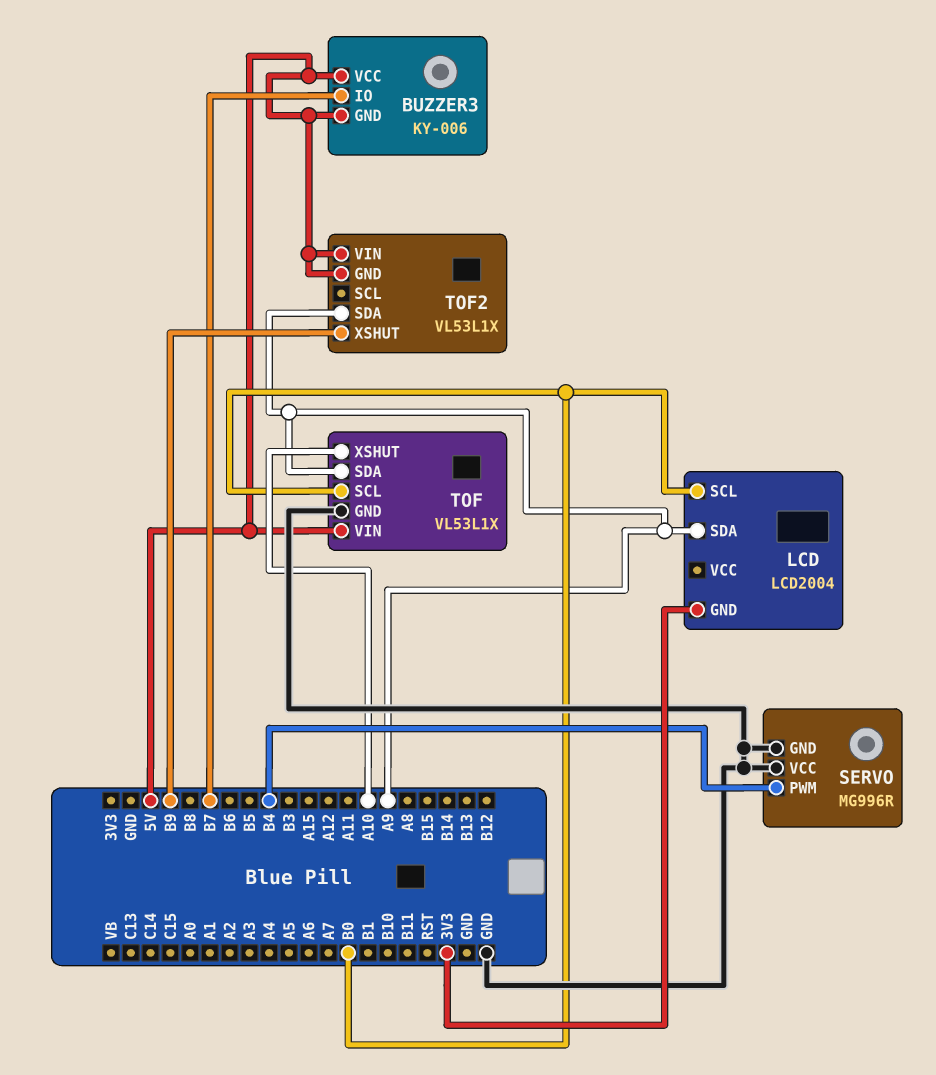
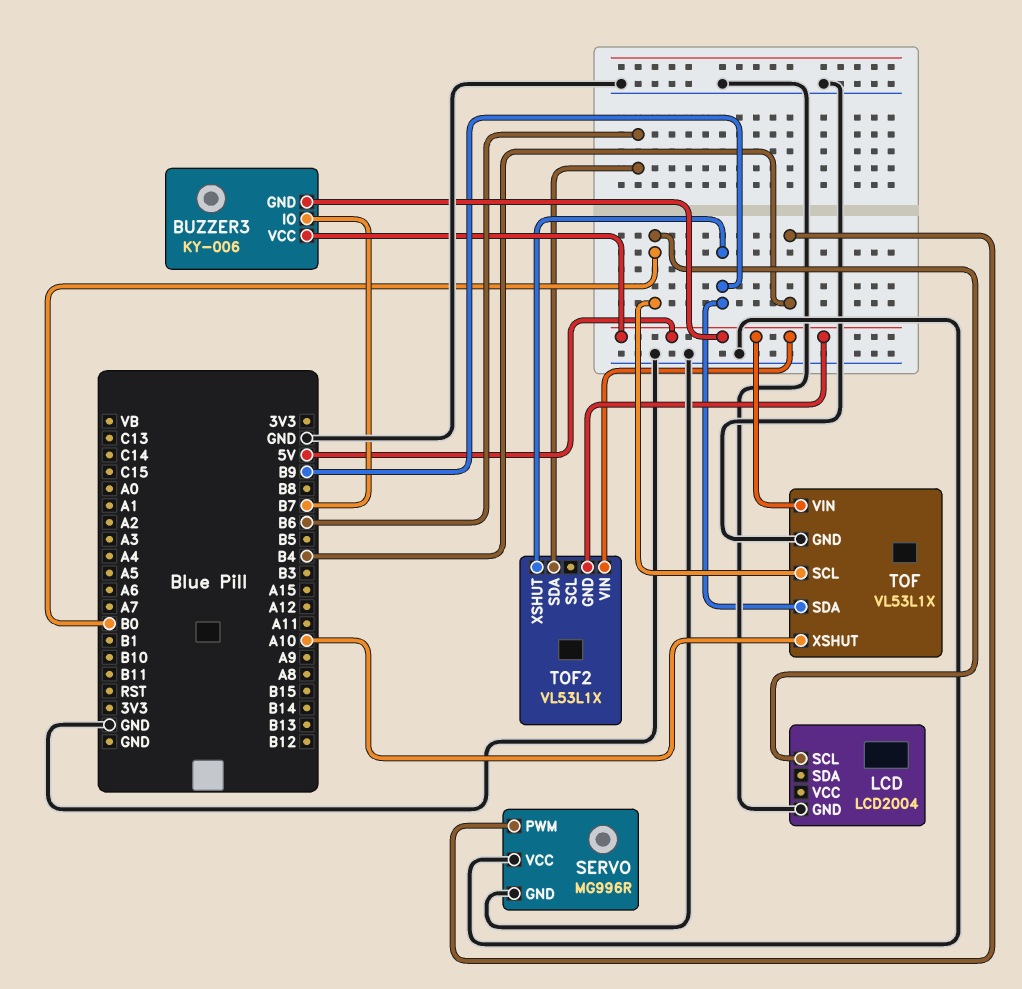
LCD pin GND: 3V3 -> GND
LCD pin SDA: A9 -> none
TOF pin SDA: A9 -> B9
TOF2 pin SDA: A9 -> B6

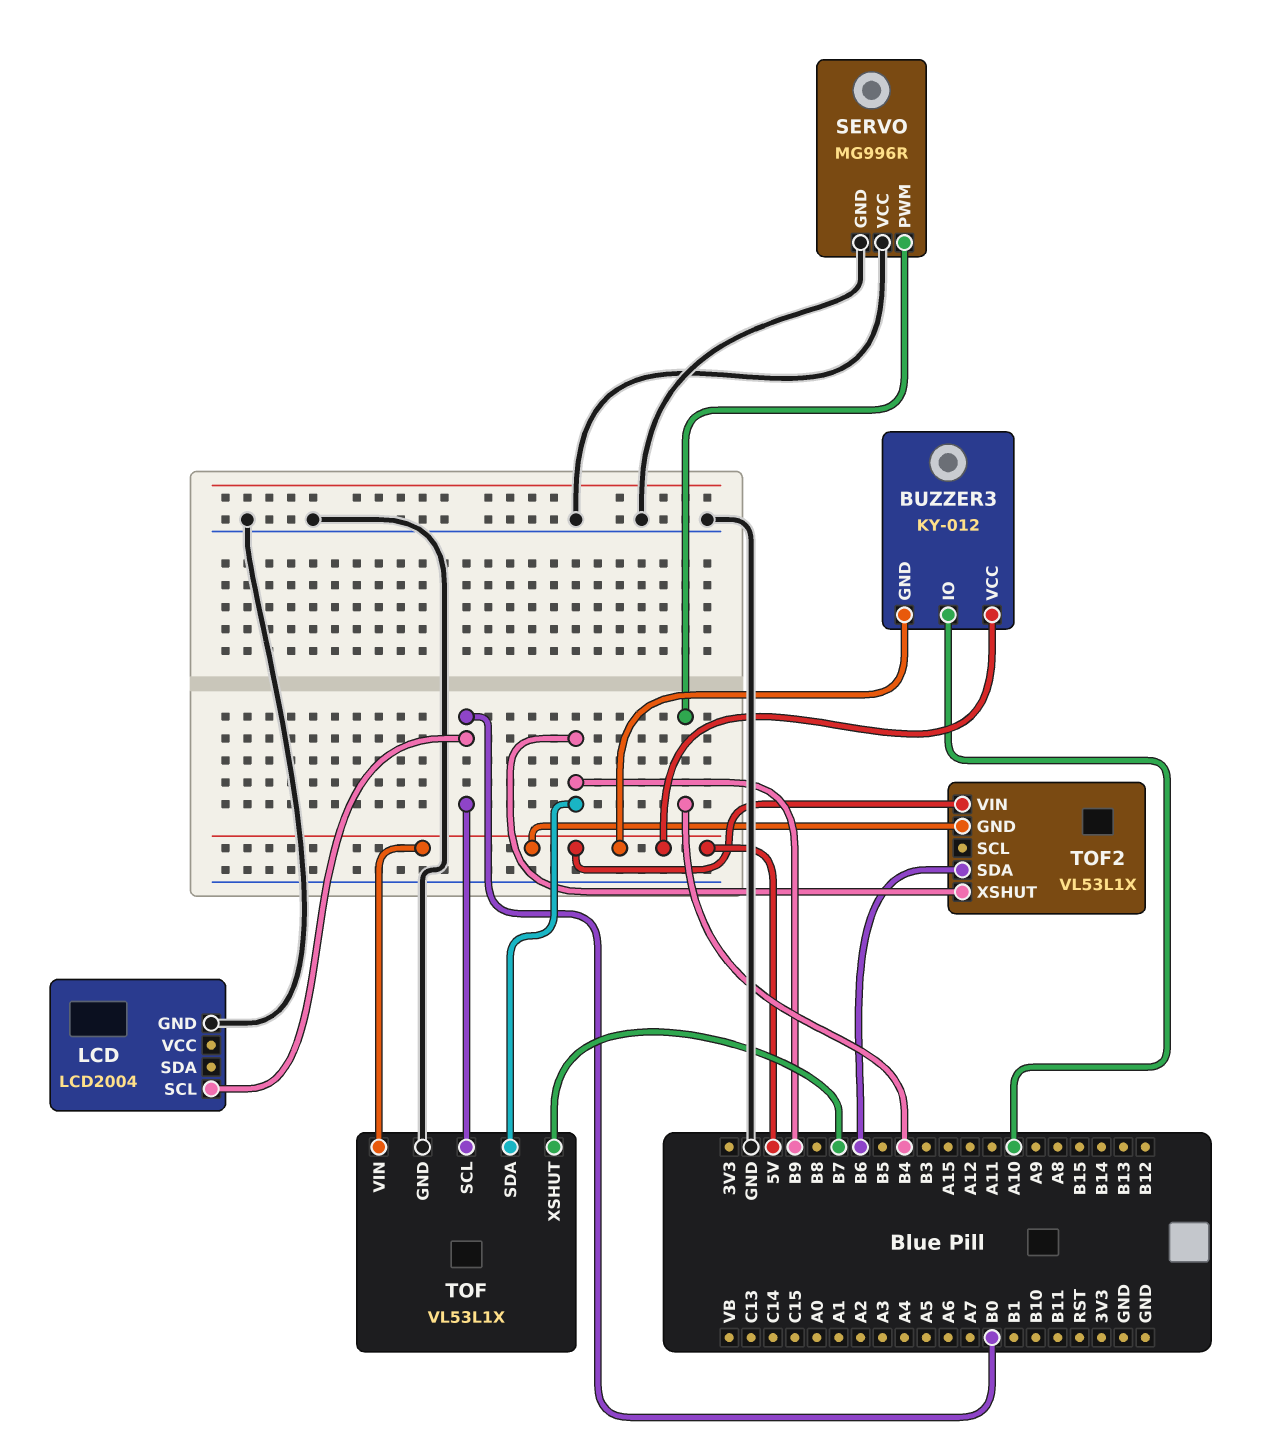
BUZZER3: KY-006 -> KY-012
BUZZER3 pin IO: B7 -> A10
TOF pin XSHUT: A10 -> B7

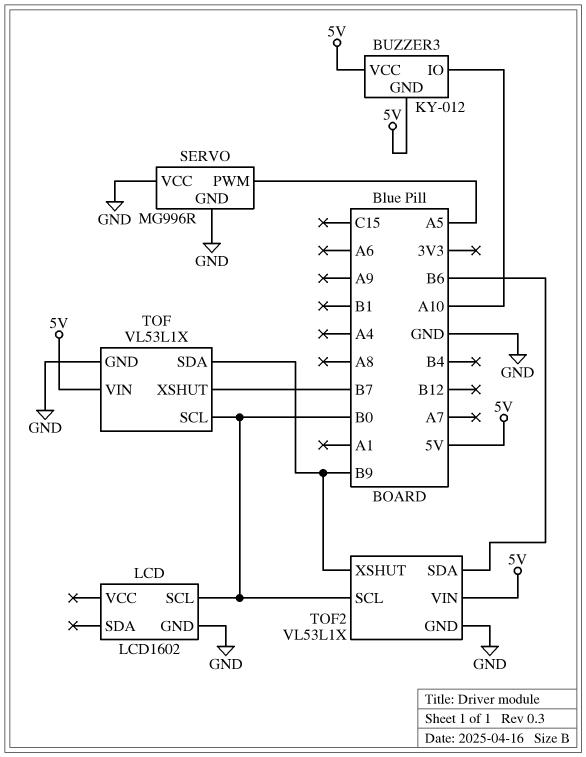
LCD: LCD2004 -> LCD1602
SERVO pin PWM: B4 -> A5
TOF2 pin GND: 5V -> GND
TOF2 pin SCL: none -> B0

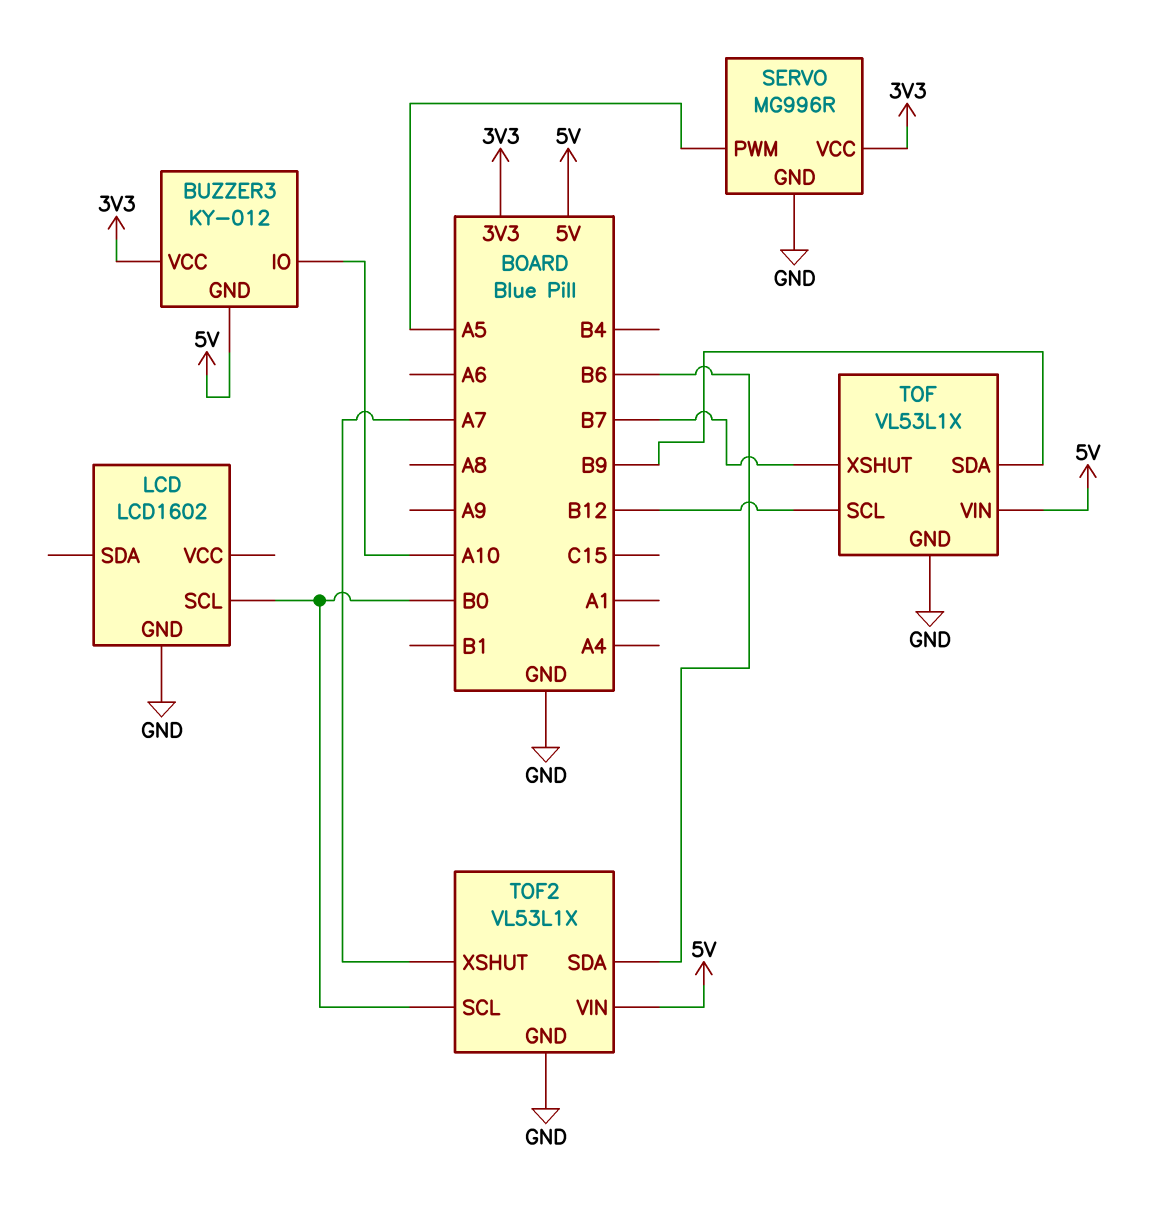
BUZZER3 pin VCC: 5V -> 3V3
SERVO pin VCC: GND -> 3V3
TOF pin SCL: B0 -> B12
TOF2 pin XSHUT: B9 -> A7

